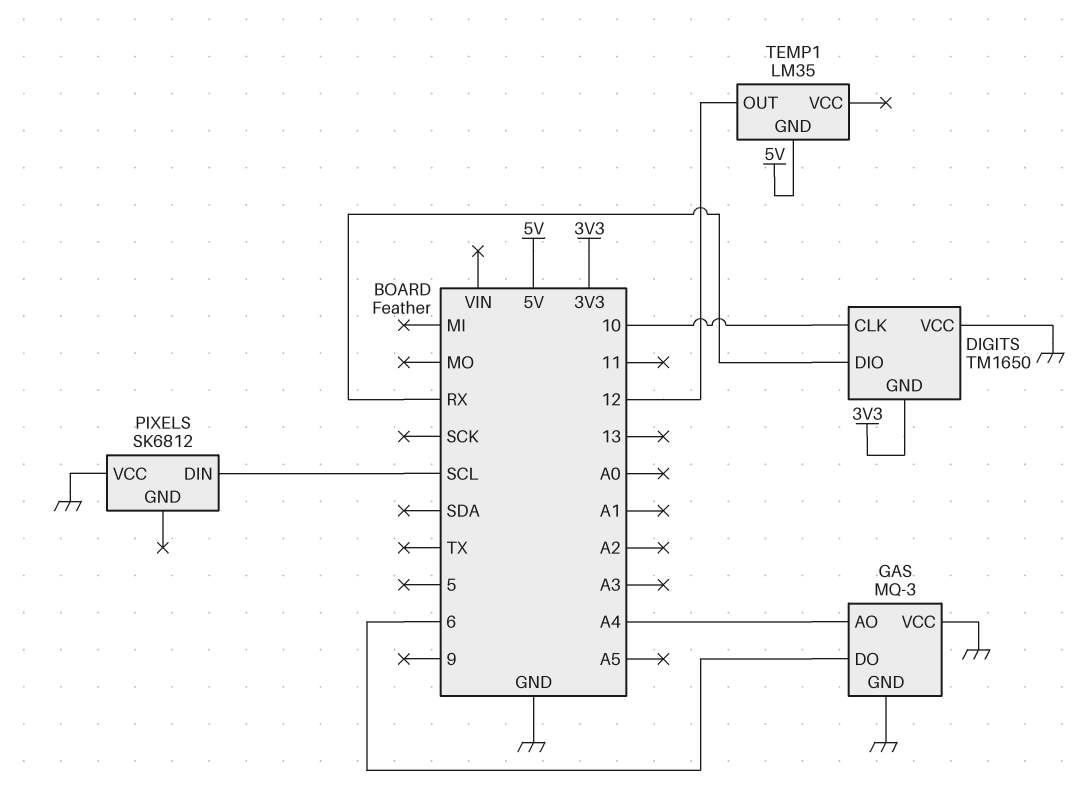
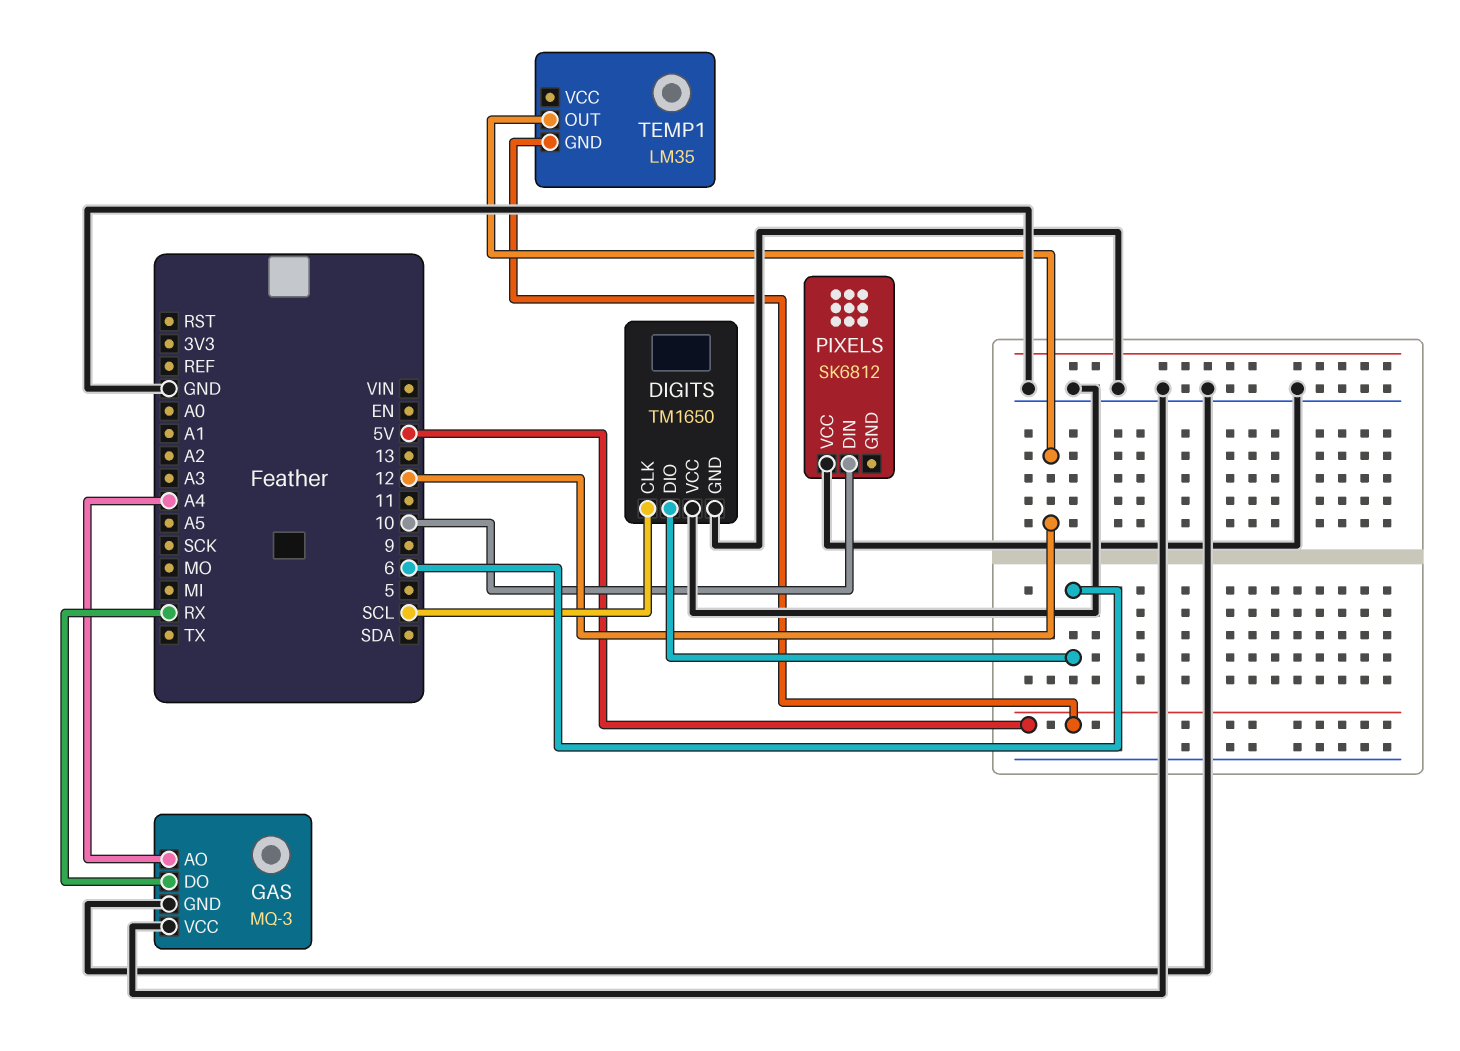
DIGITS pin CLK: 10 -> SCL
DIGITS pin DIO: RX -> 6
DIGITS pin GND: 3V3 -> GND
GAS pin DO: 6 -> RX
PIXELS pin DIN: SCL -> 10

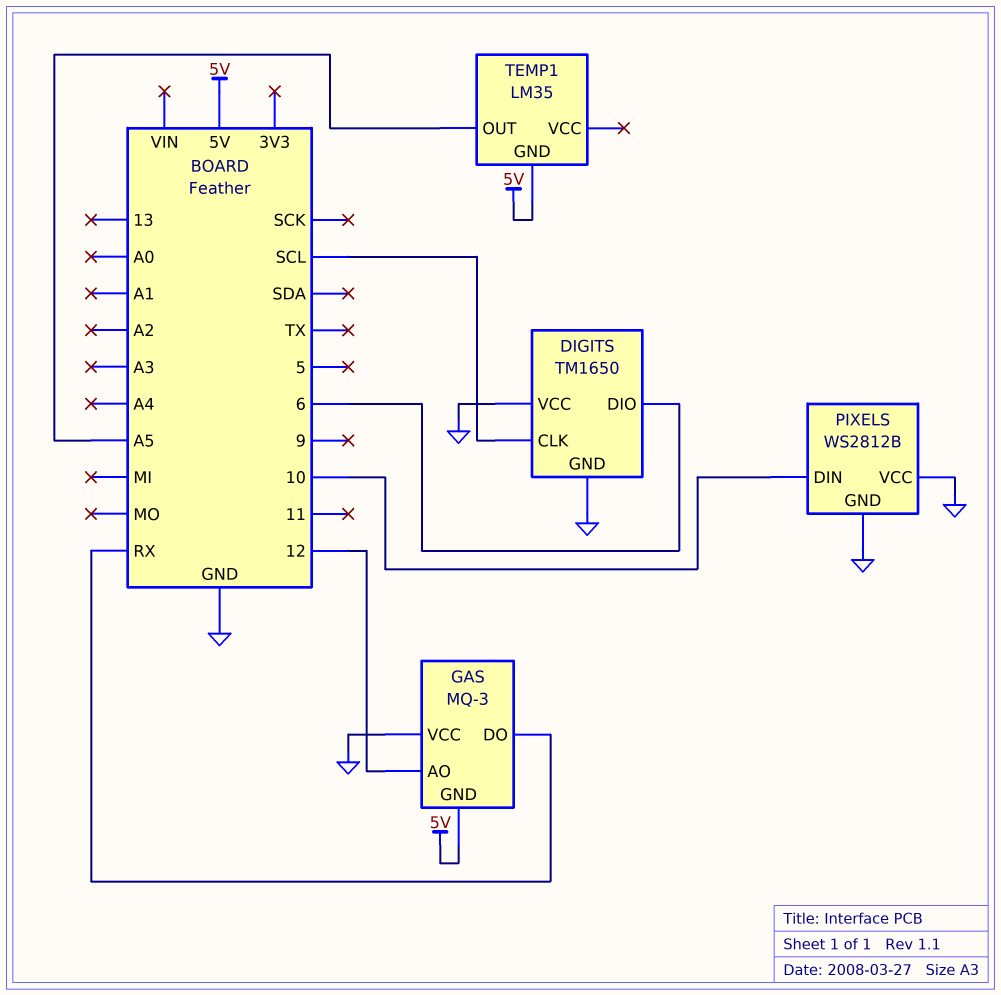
GAS pin AO: A4 -> 12
GAS pin GND: GND -> 5V
PIXELS: SK6812 -> WS2812B
PIXELS pin GND: none -> GND
TEMP1 pin OUT: 12 -> A5

